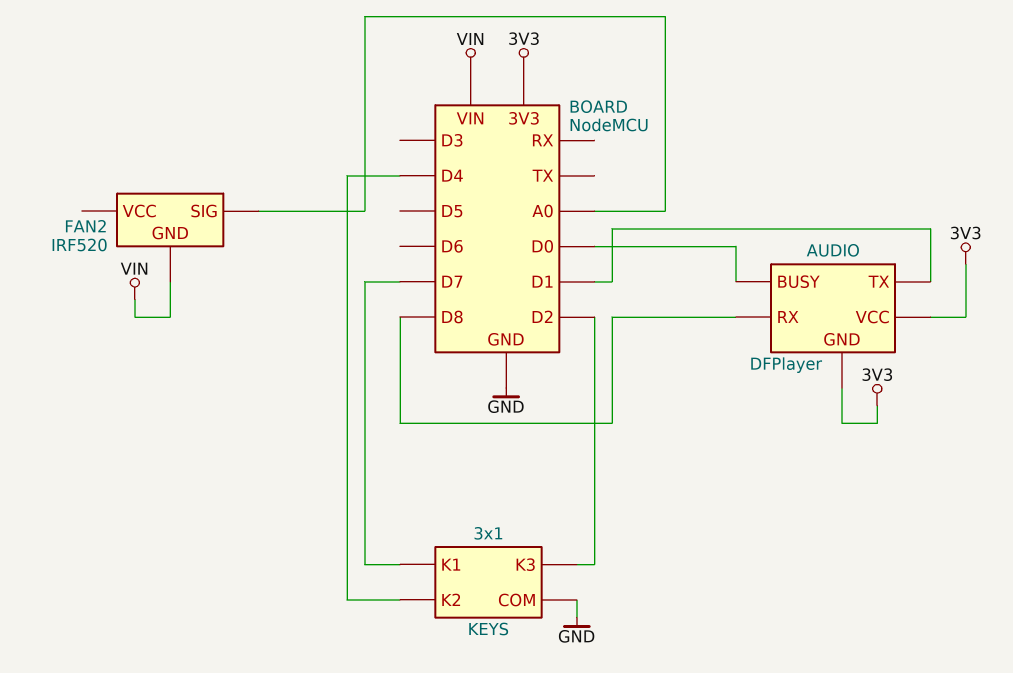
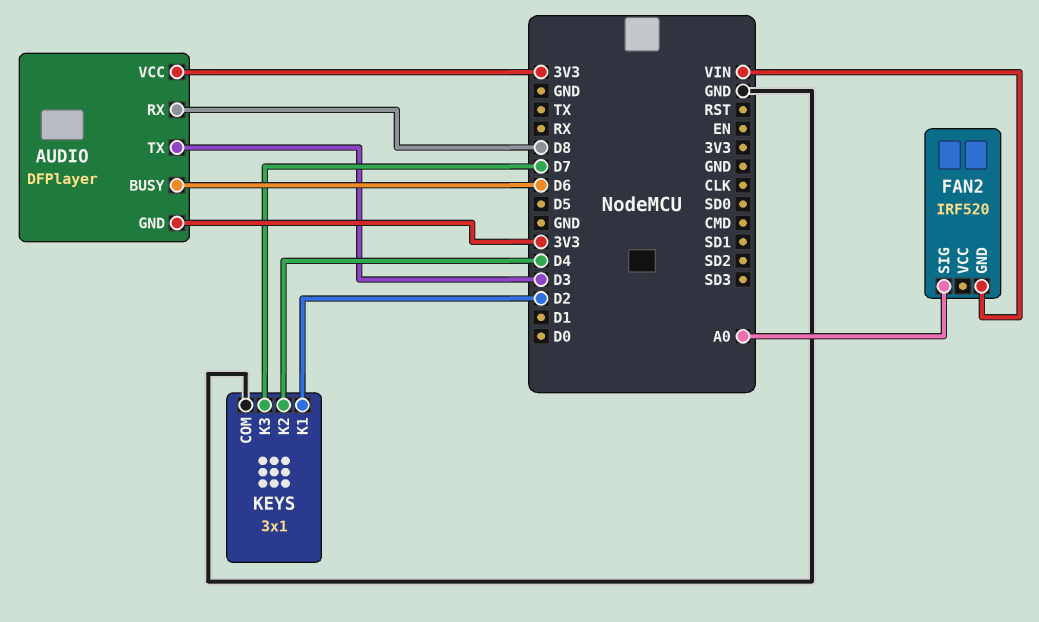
AUDIO pin BUSY: D0 -> D6
AUDIO pin TX: D1 -> D3
KEYS pin K1: D7 -> D2
KEYS pin K3: D2 -> D7

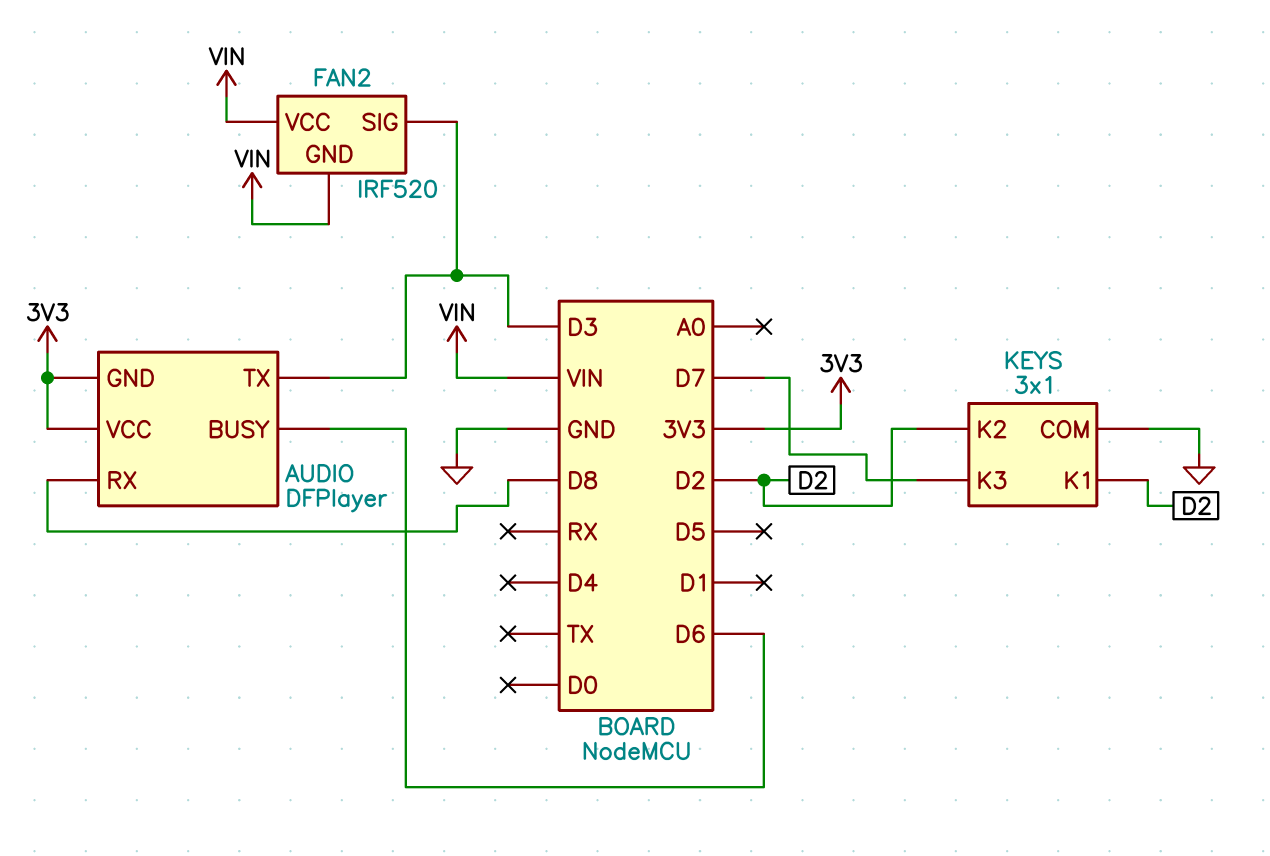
FAN2 pin SIG: A0 -> D3
FAN2 pin VCC: none -> VIN
KEYS pin K2: D4 -> D2

